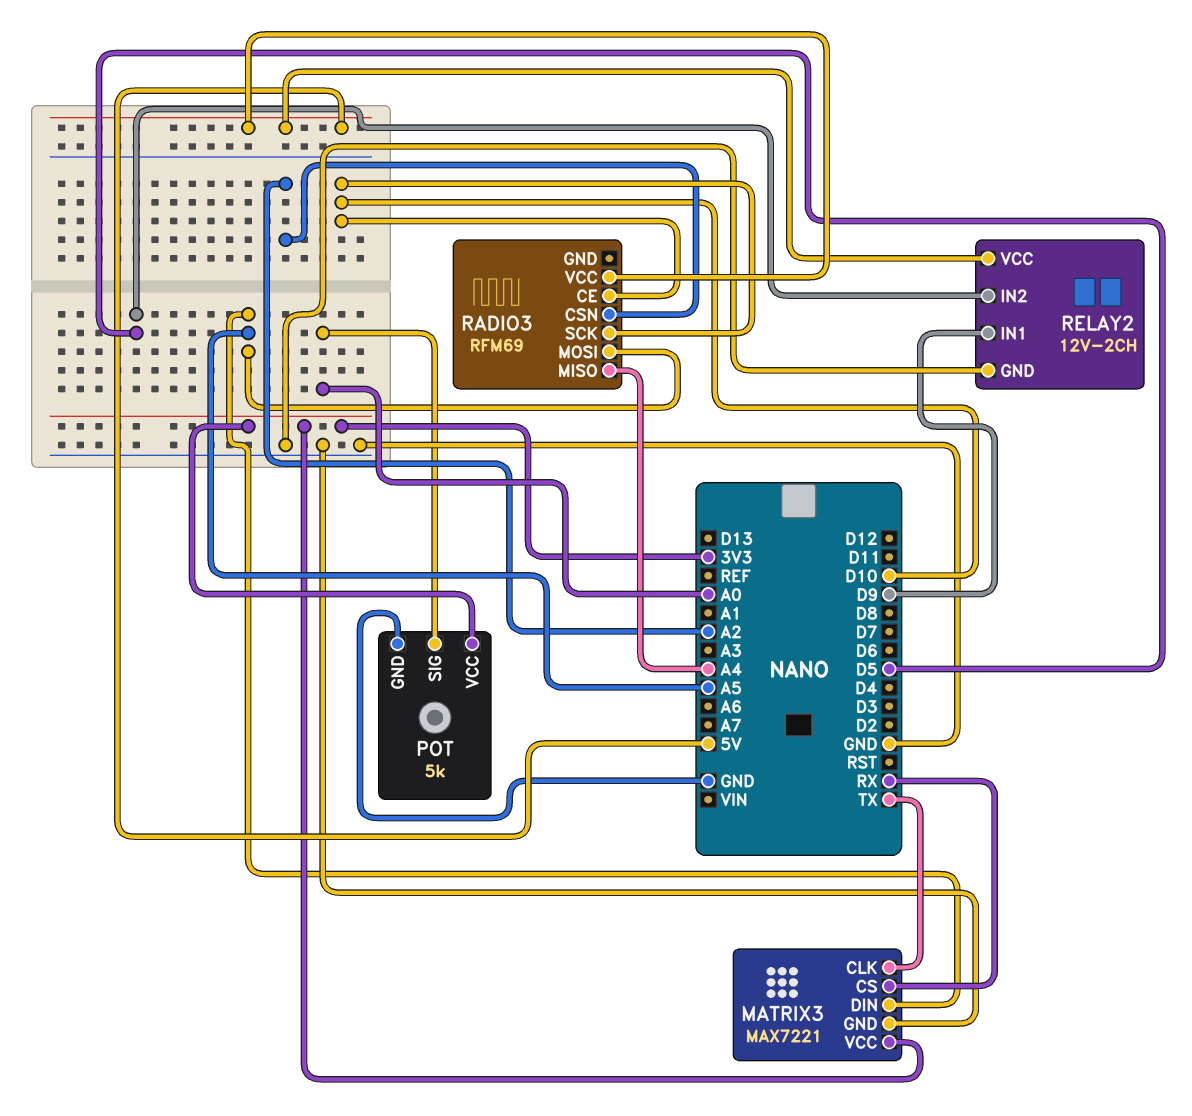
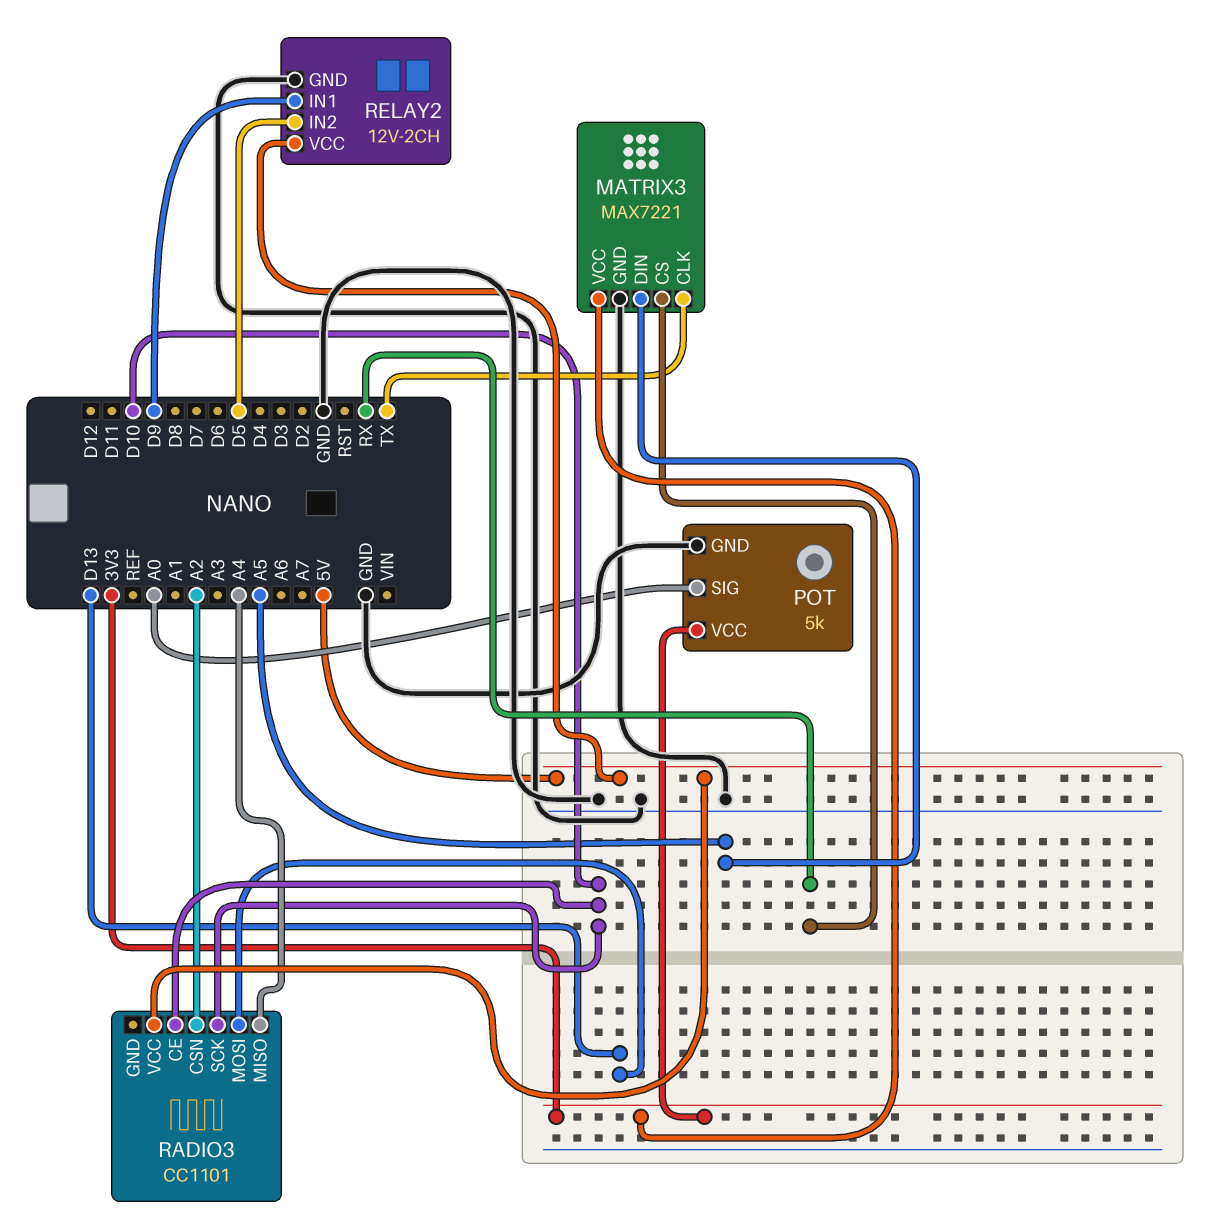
RADIO3: RFM69 -> CC1101
RADIO3 pin MOSI: A5 -> D13

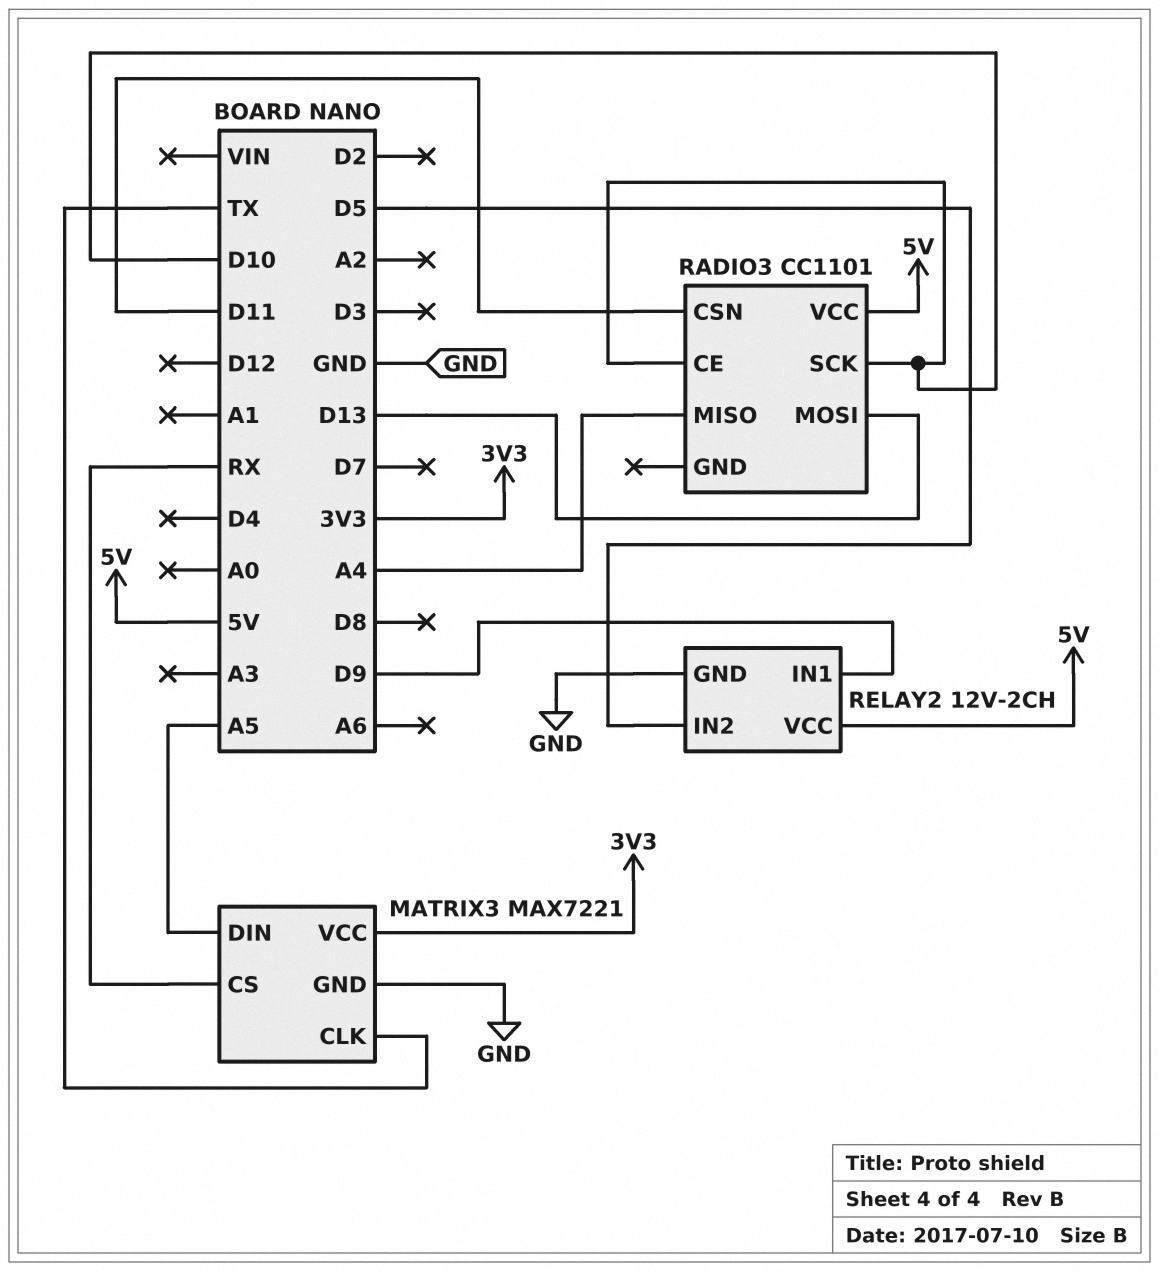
POT: 5k -> none
POT pin GND: GND -> none
POT pin SIG: A0 -> none
POT pin VCC: 3V3 -> none
RADIO3 pin CSN: A2 -> D11

